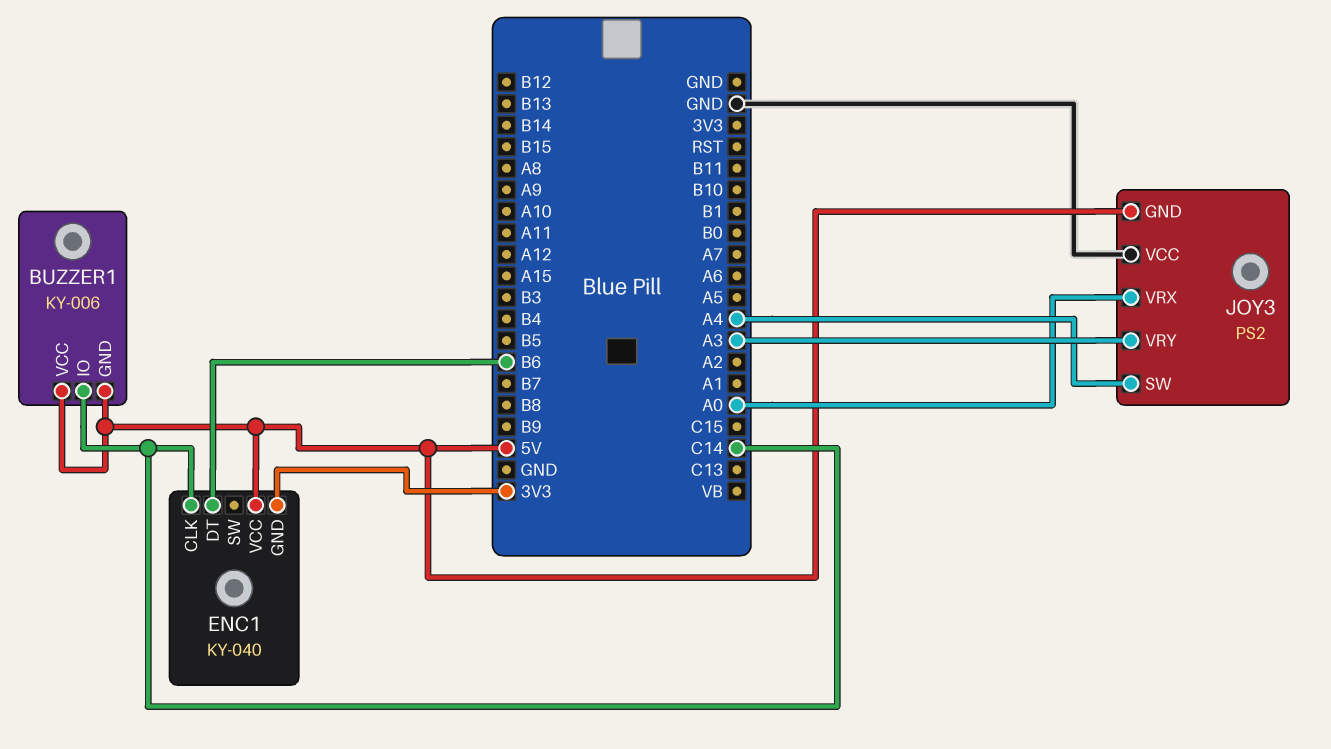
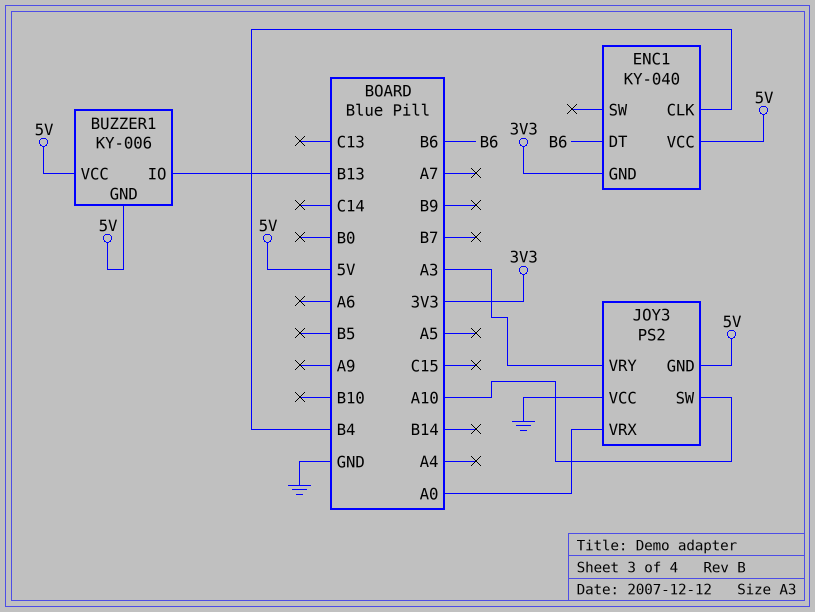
BUZZER1 pin IO: C14 -> B13
ENC1 pin CLK: C14 -> B4
JOY3 pin SW: A4 -> A10

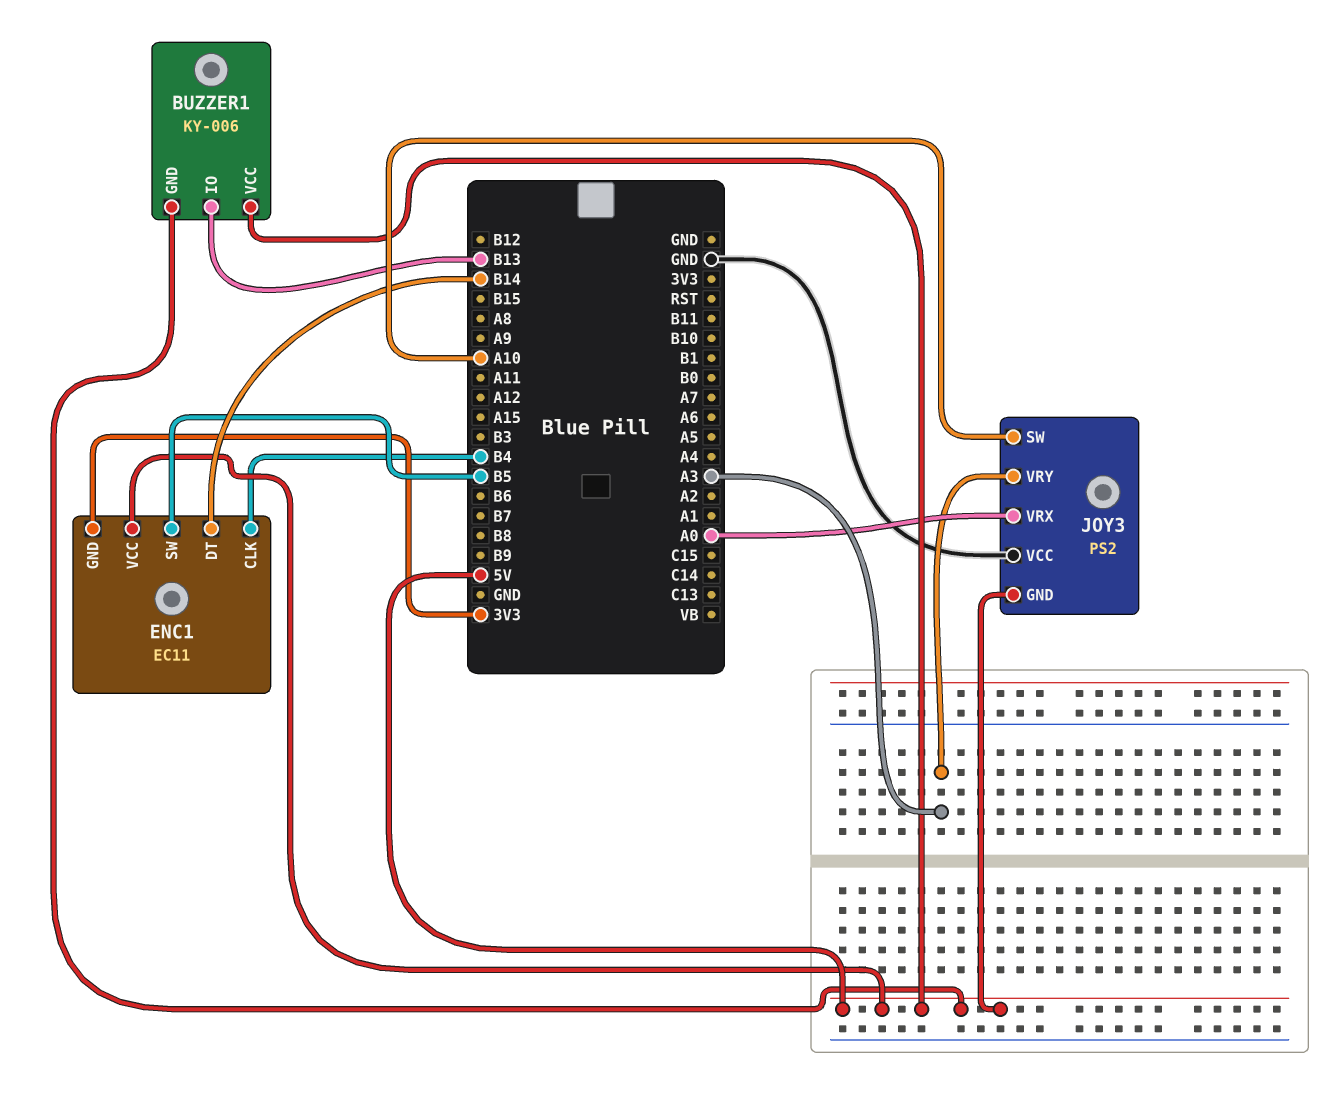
ENC1: KY-040 -> EC11
ENC1 pin DT: B6 -> B14
ENC1 pin SW: none -> B5

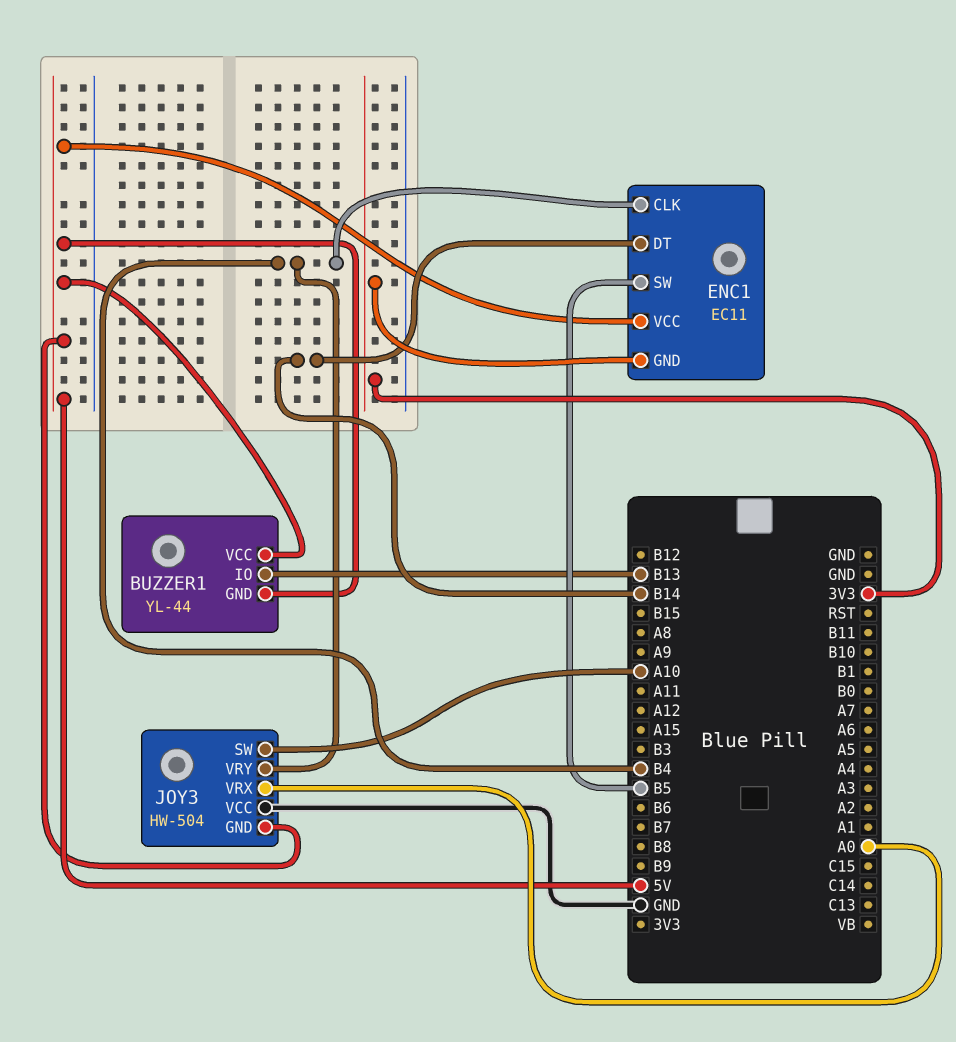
BUZZER1: KY-006 -> YL-44
JOY3: PS2 -> HW-504
JOY3 pin VRY: A3 -> B4

